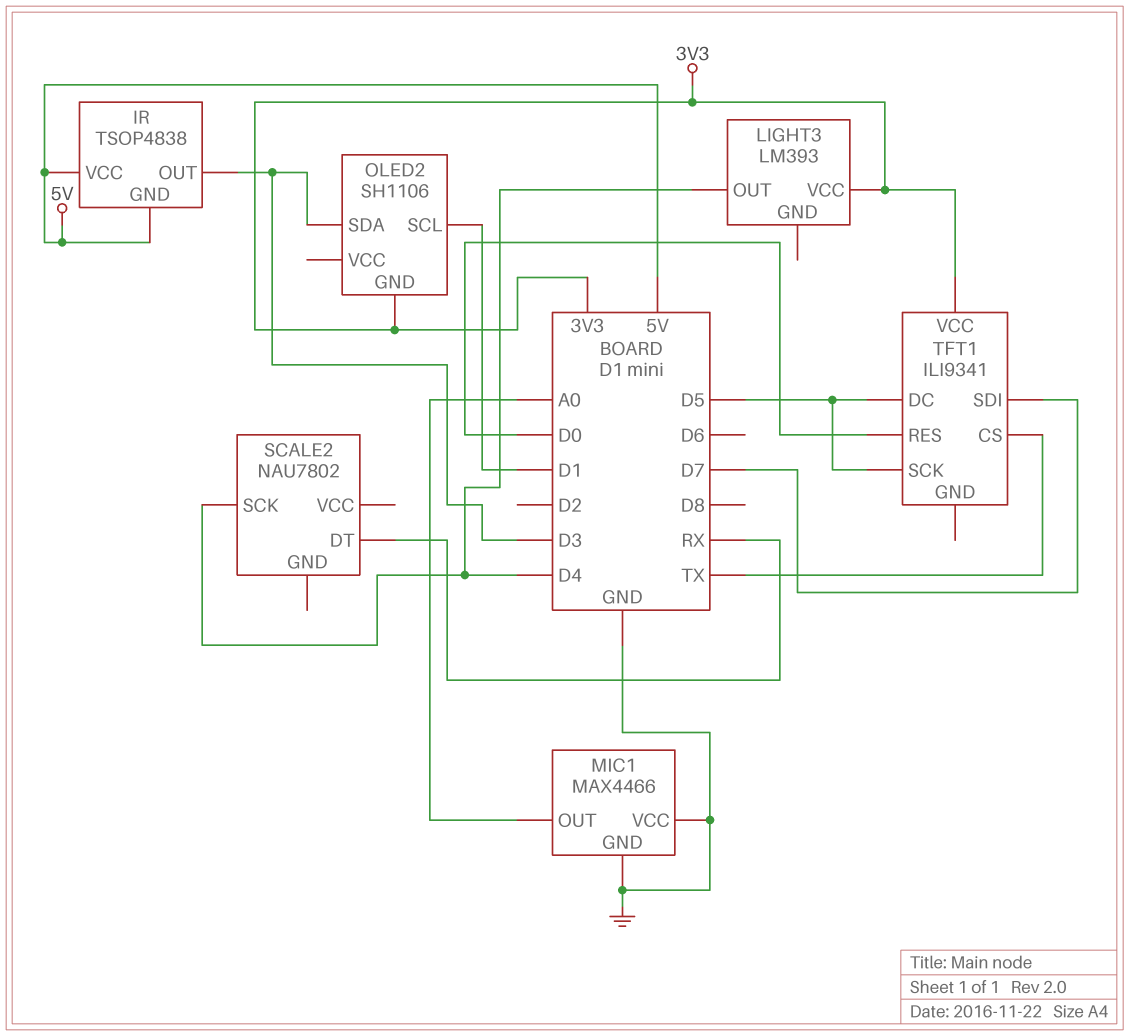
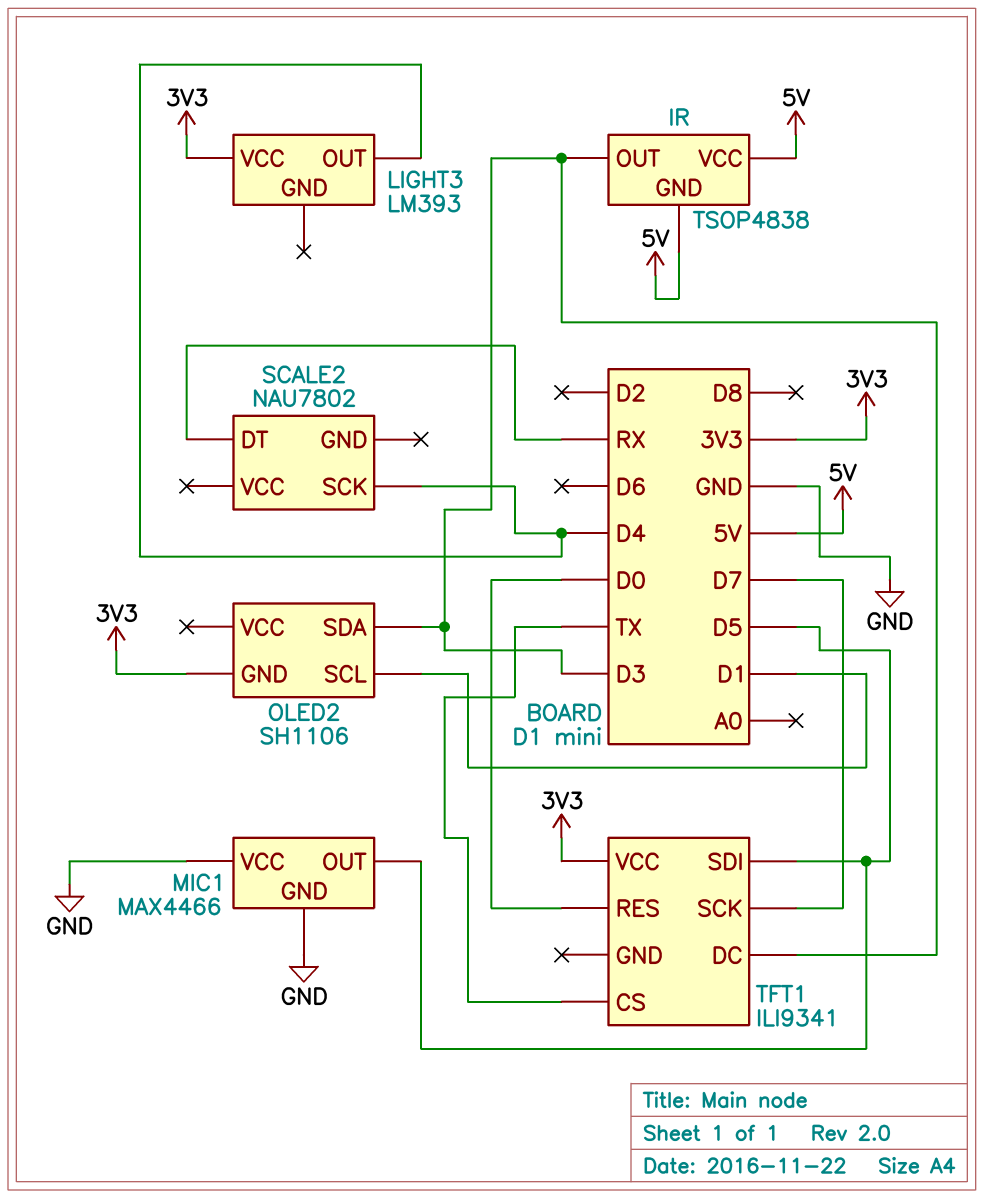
MIC1 pin OUT: A0 -> D5
TFT1 pin DC: D5 -> D3
TFT1 pin SCK: D5 -> D7
TFT1 pin SDI: D7 -> D5

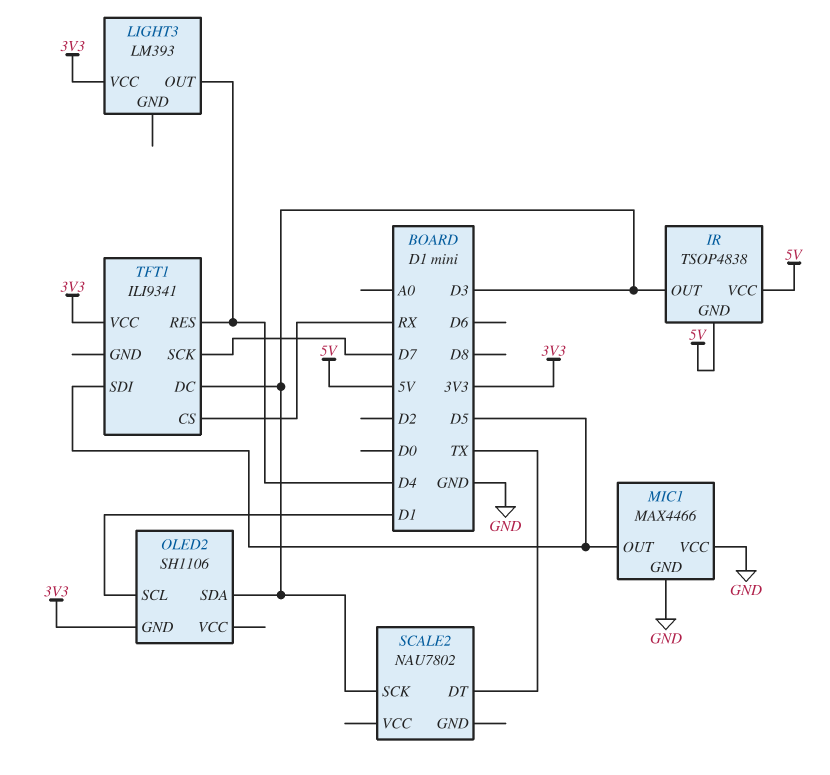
SCALE2 pin DT: RX -> TX
SCALE2 pin SCK: D4 -> D3
TFT1 pin CS: TX -> RX
TFT1 pin RES: D0 -> D4

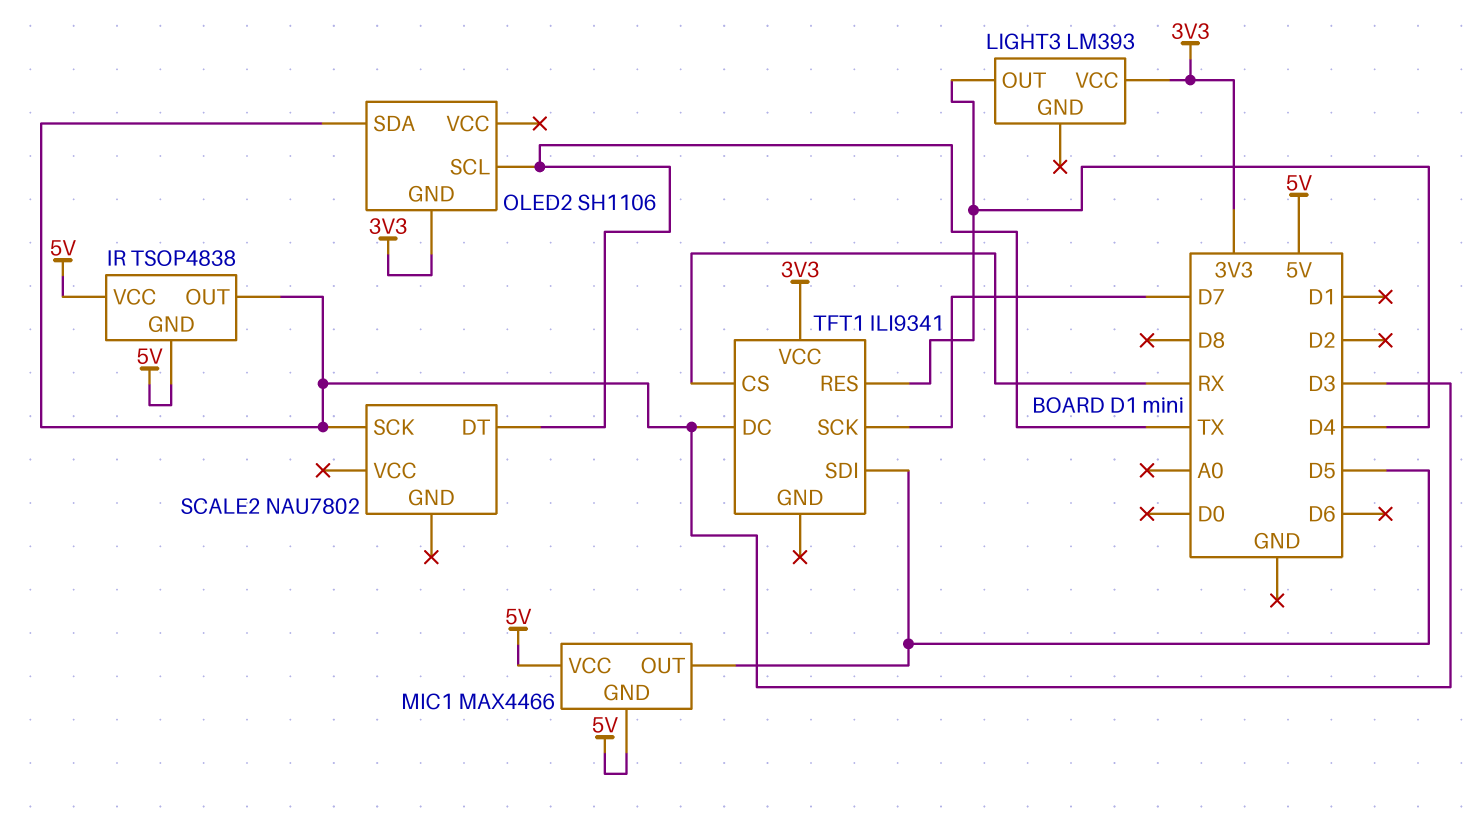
MIC1 pin GND: GND -> 5V
MIC1 pin VCC: GND -> 5V
OLED2 pin SCL: D1 -> TX

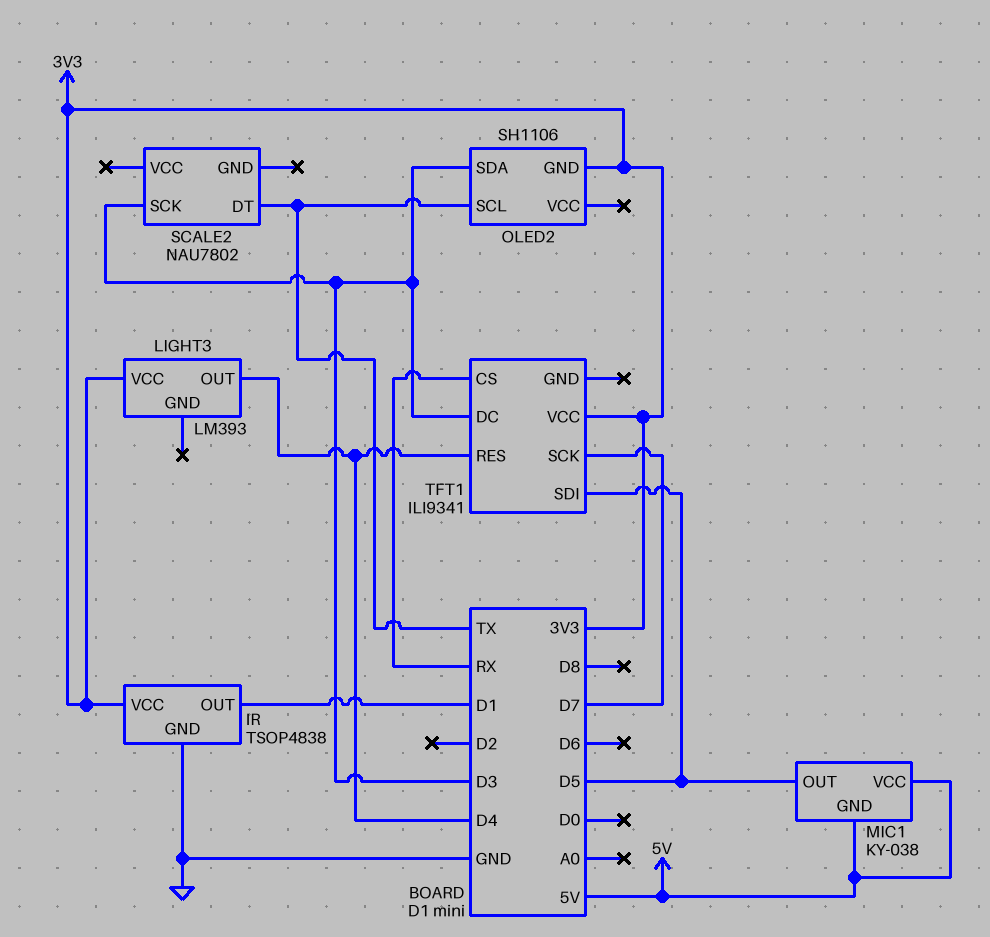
IR pin GND: 5V -> GND
IR pin OUT: D3 -> D1
IR pin VCC: 5V -> 3V3
MIC1: MAX4466 -> KY-038

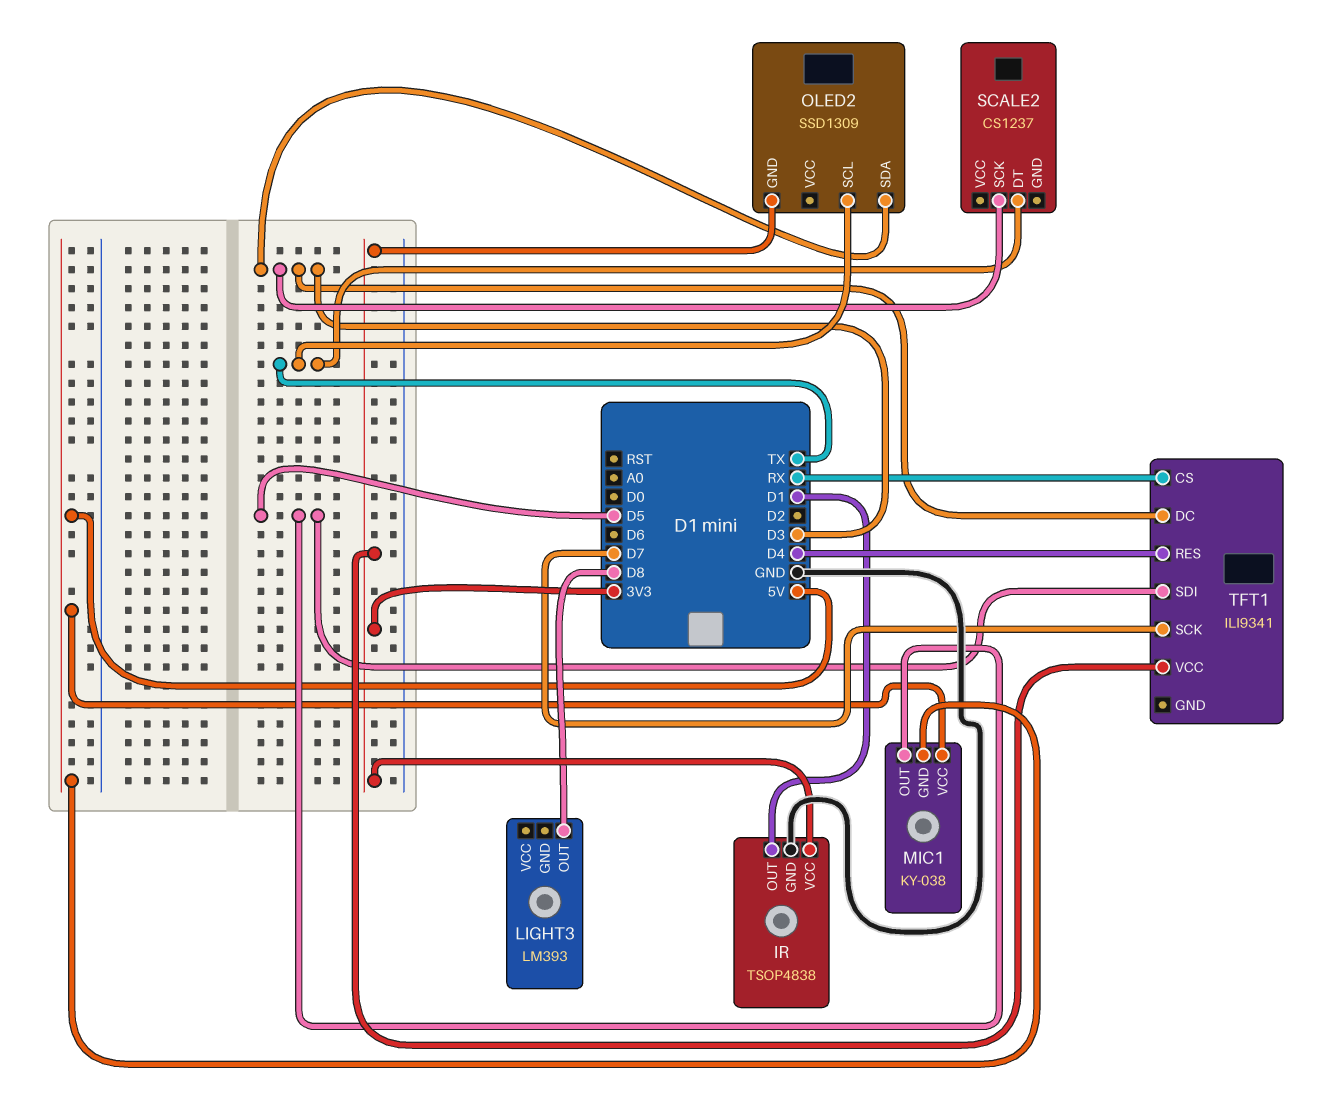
LIGHT3 pin OUT: D4 -> D8
LIGHT3 pin VCC: 3V3 -> none
OLED2: SH1106 -> SSD1309
SCALE2: NAU7802 -> CS1237

